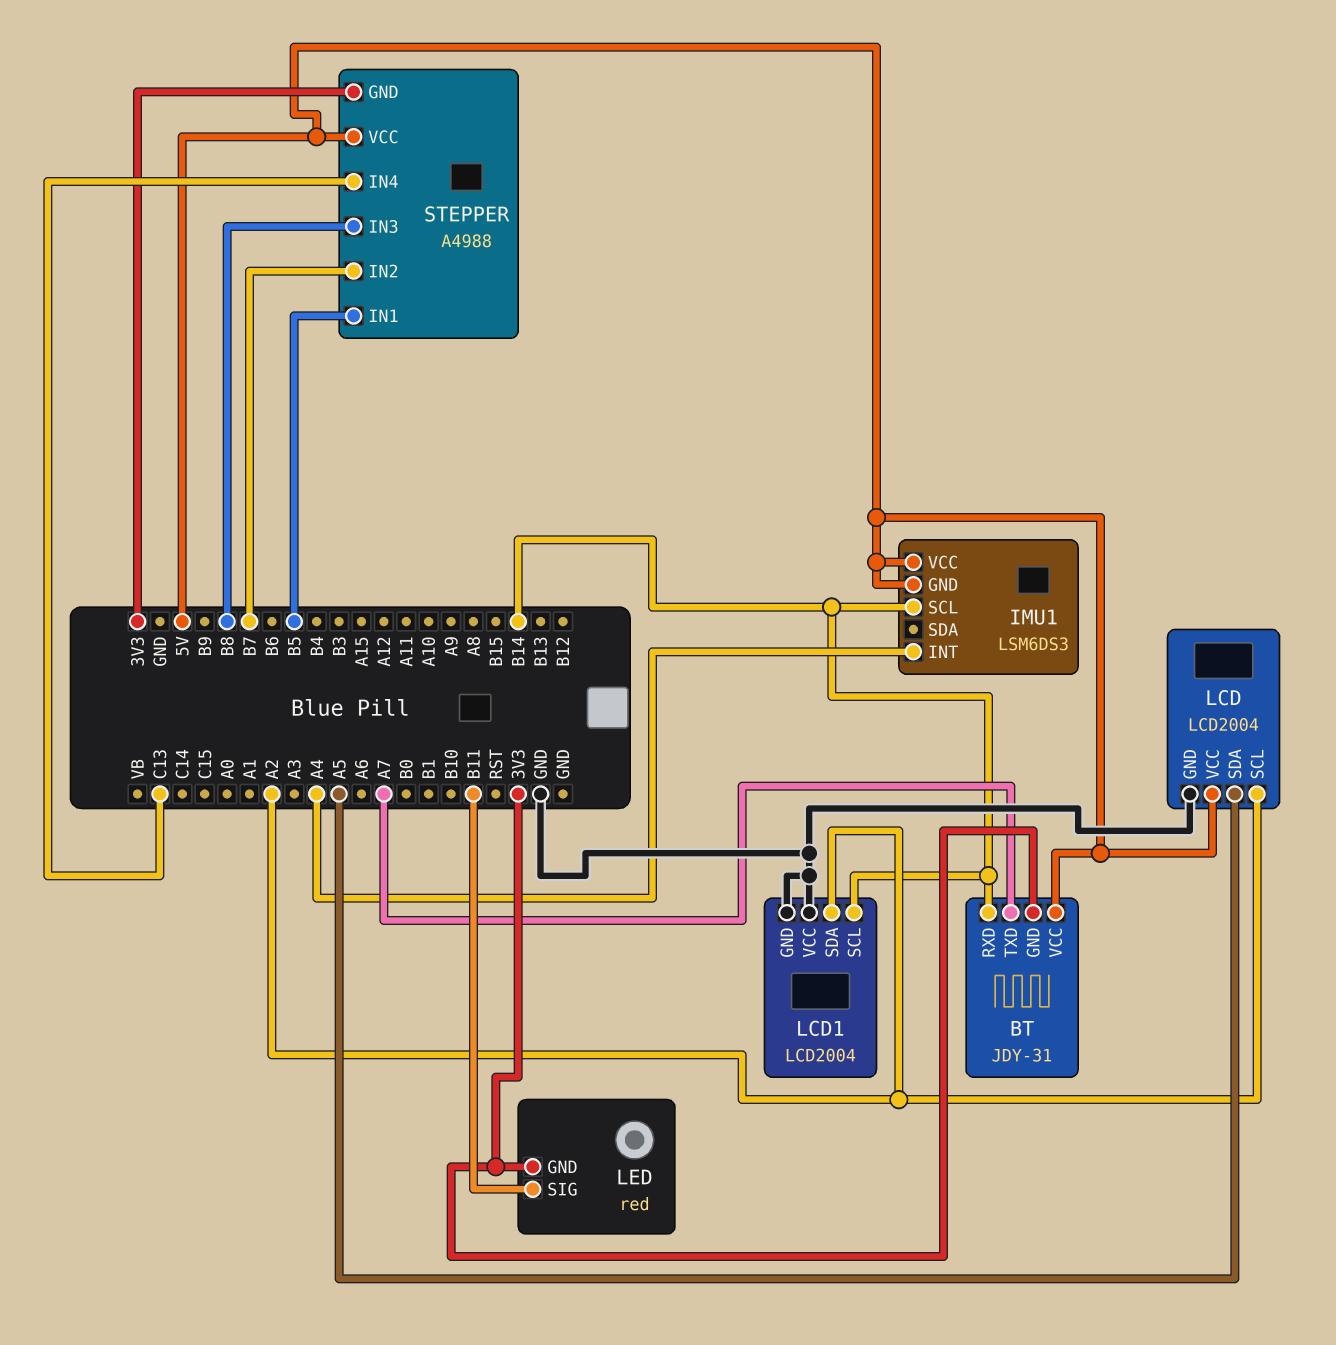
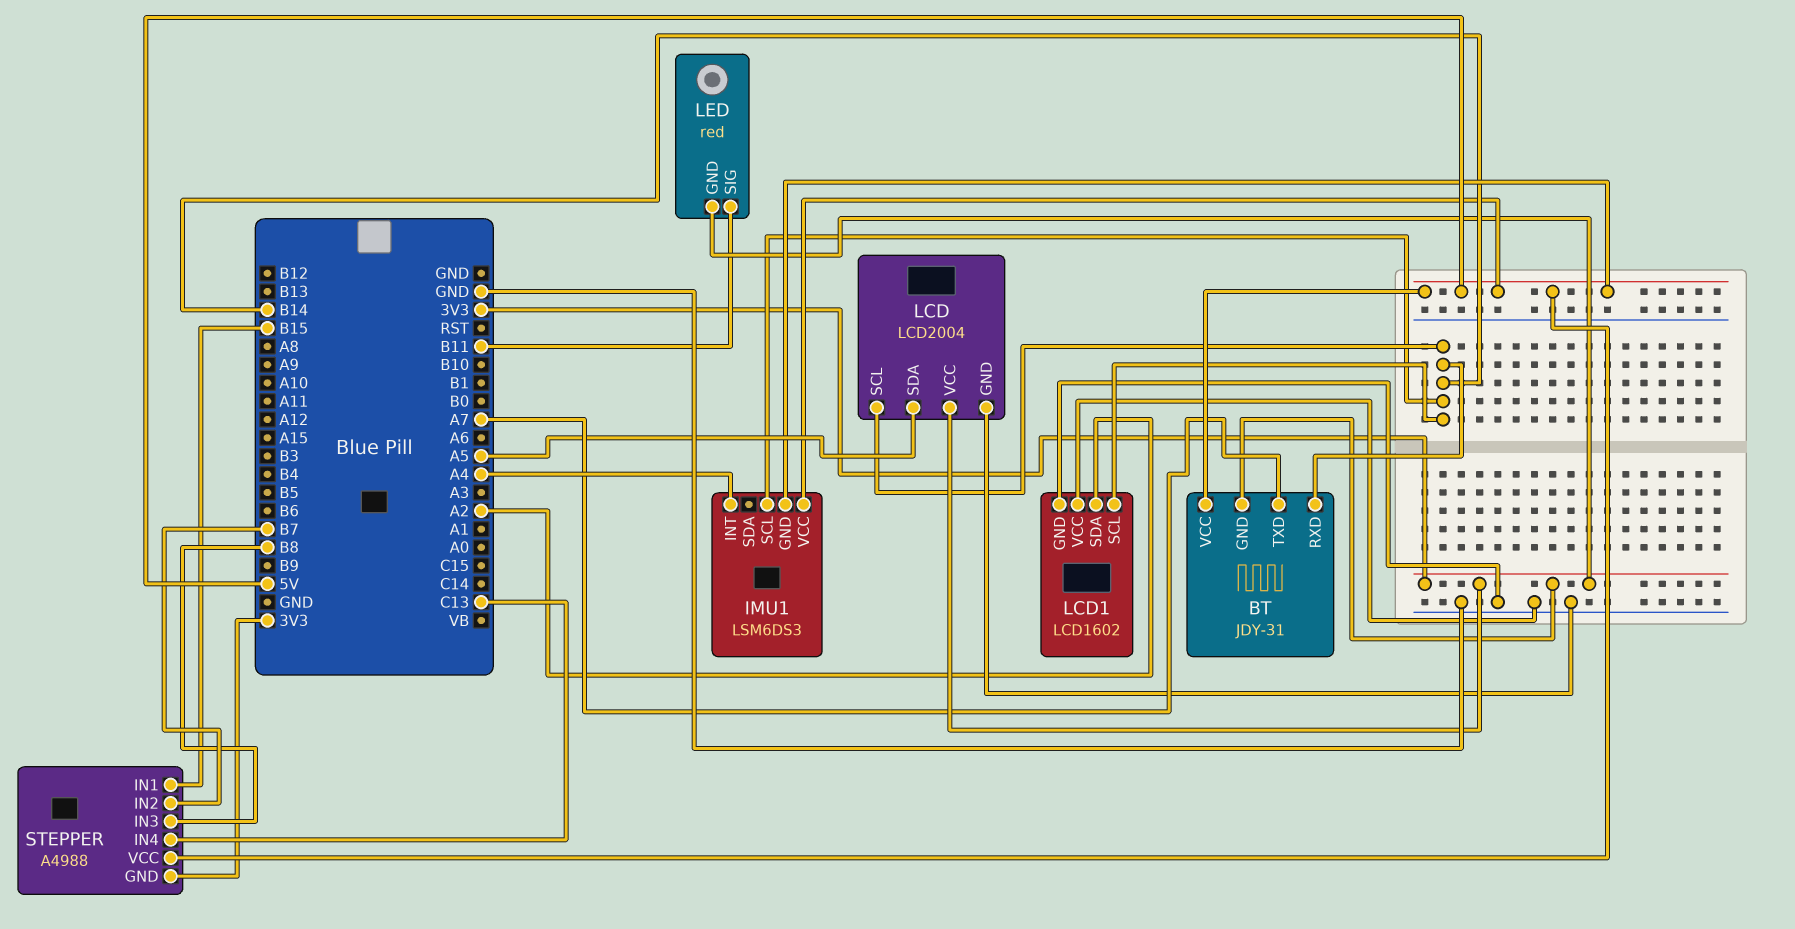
LCD pin SCL: A2 -> B14
LCD pin VCC: 5V -> 3V3
LCD1: LCD2004 -> LCD1602
STEPPER pin IN1: B5 -> B15

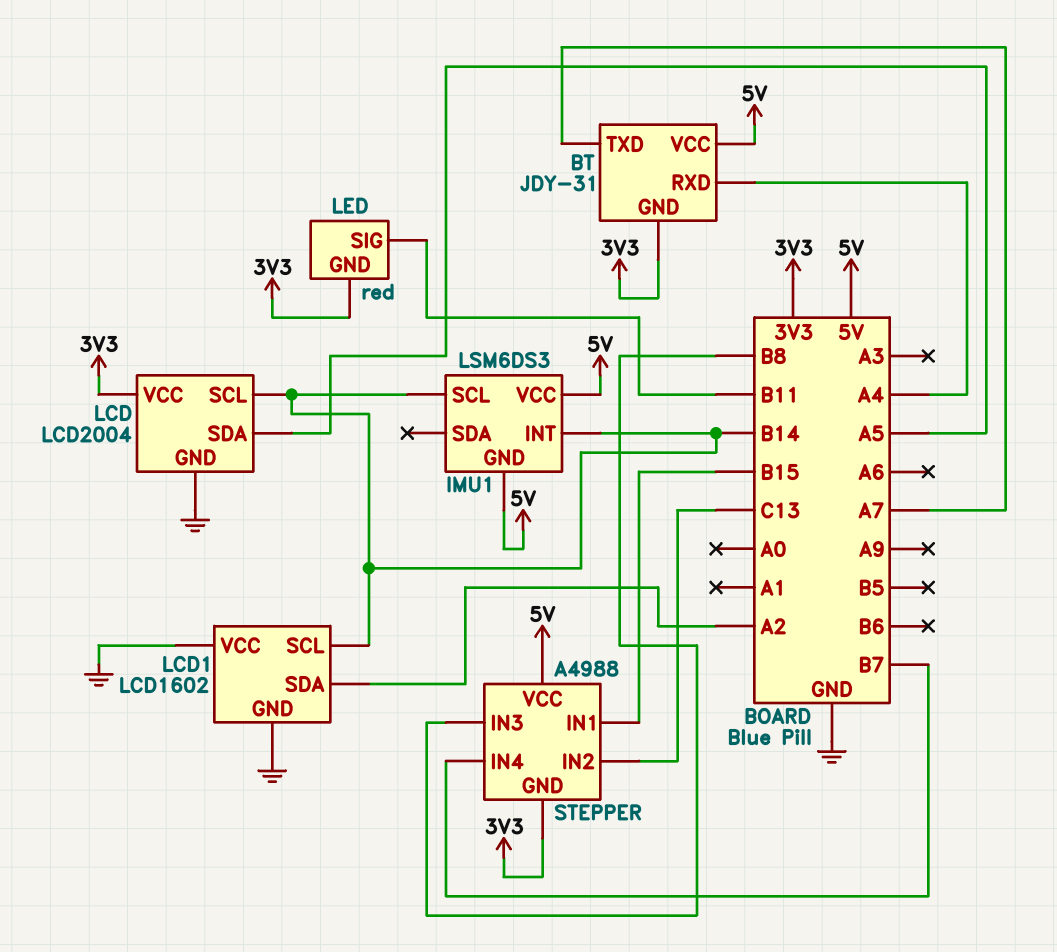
BT pin RXD: B14 -> A4
IMU1 pin INT: A4 -> B14
STEPPER pin IN2: B7 -> C13
STEPPER pin IN4: C13 -> B7

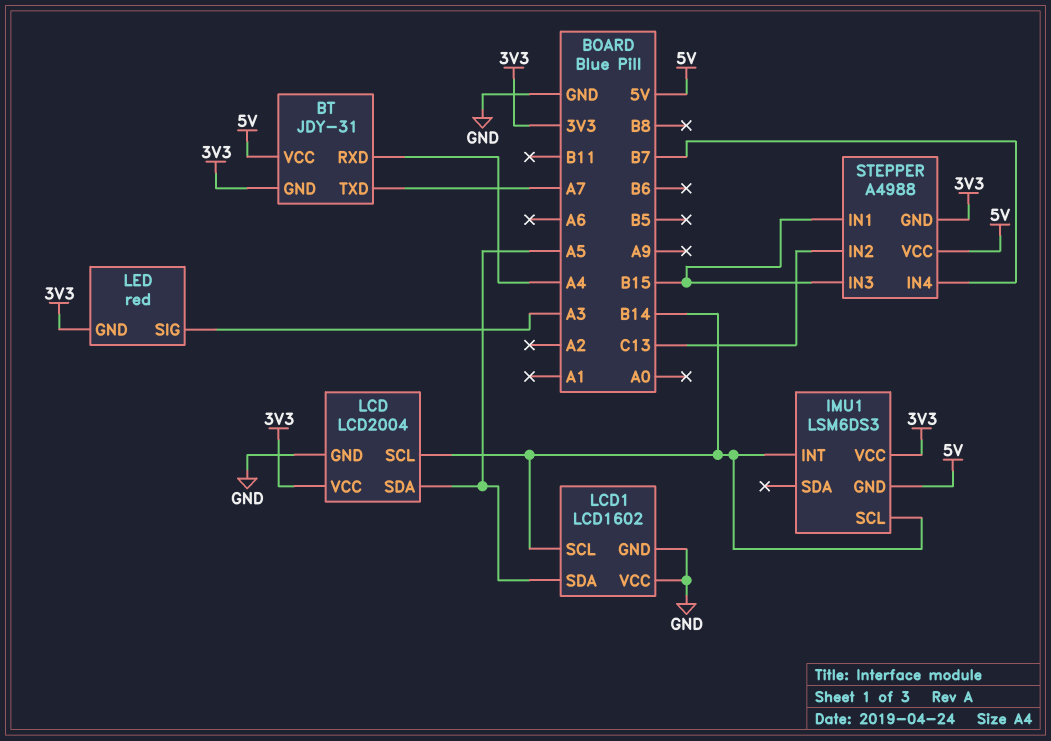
IMU1 pin VCC: 5V -> 3V3
LCD1 pin SDA: A2 -> A5
LED pin SIG: B11 -> A3
STEPPER pin IN3: B8 -> B15

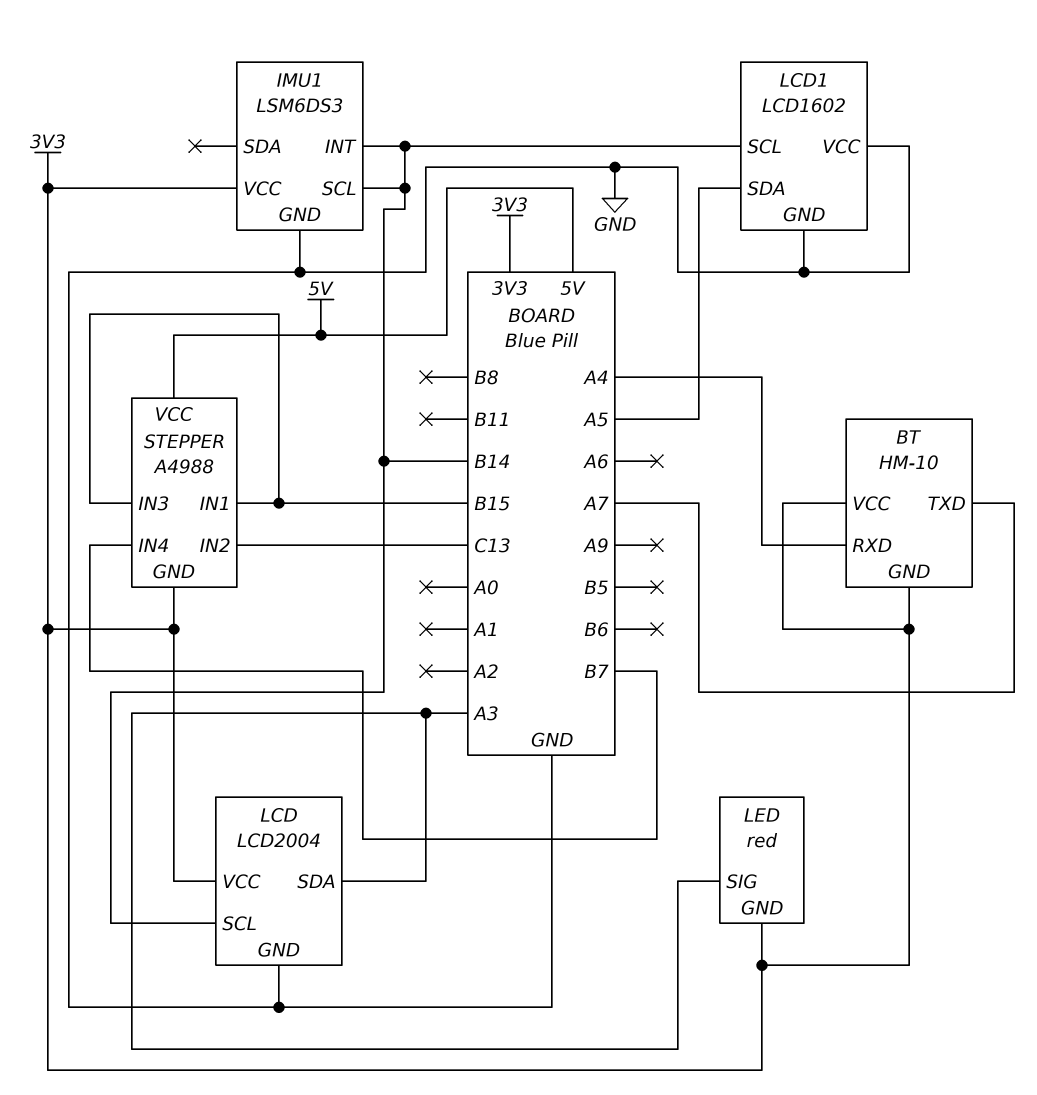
BT: JDY-31 -> HM-10
BT pin VCC: 5V -> 3V3
IMU1 pin GND: 5V -> GND
LCD pin SDA: A5 -> A3

